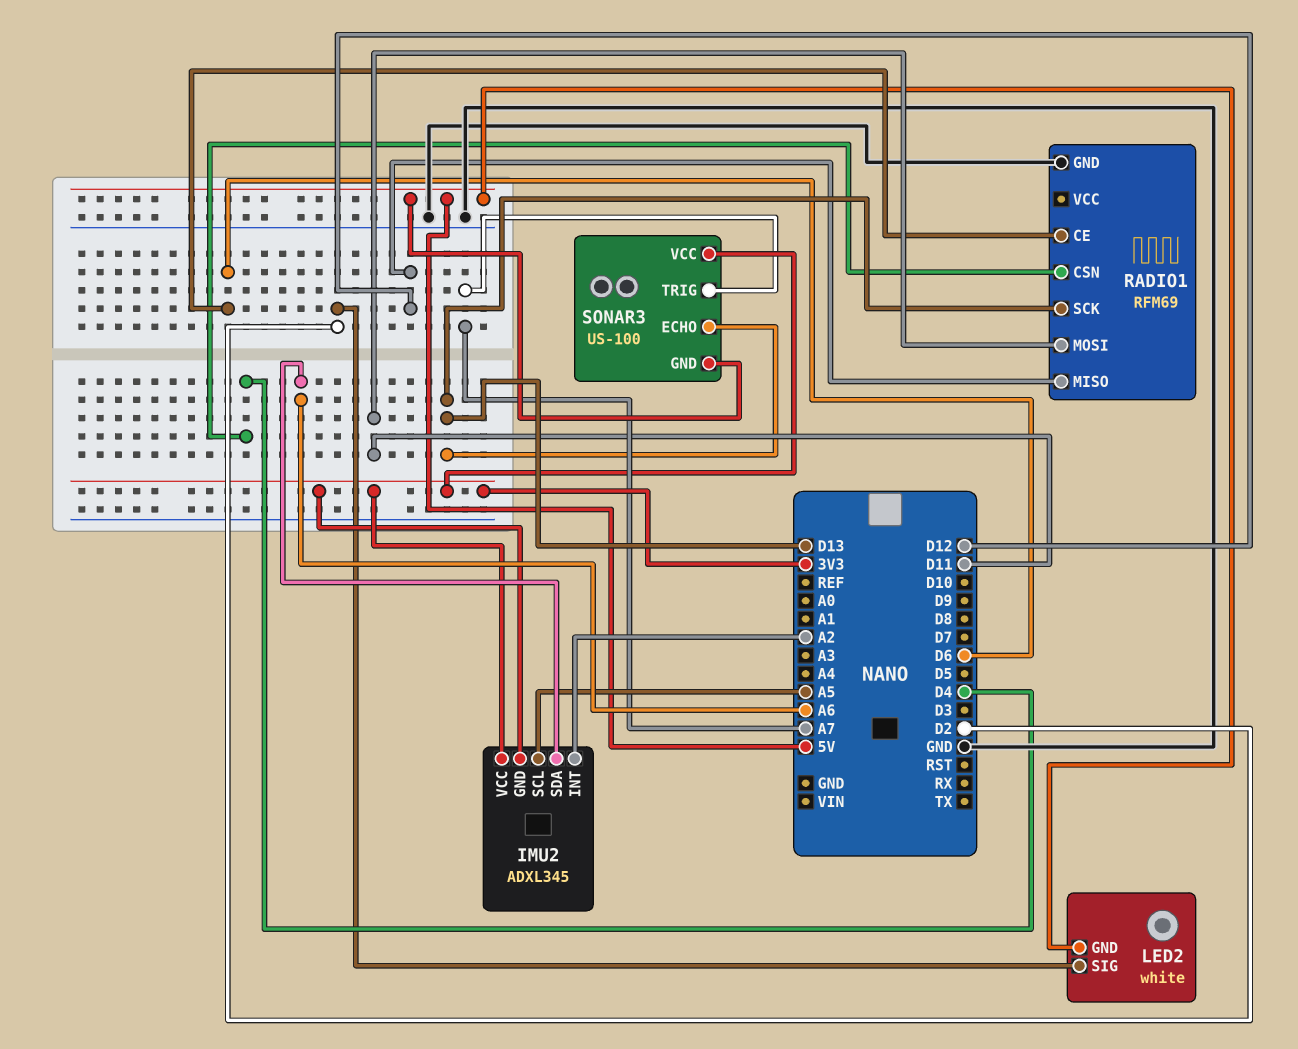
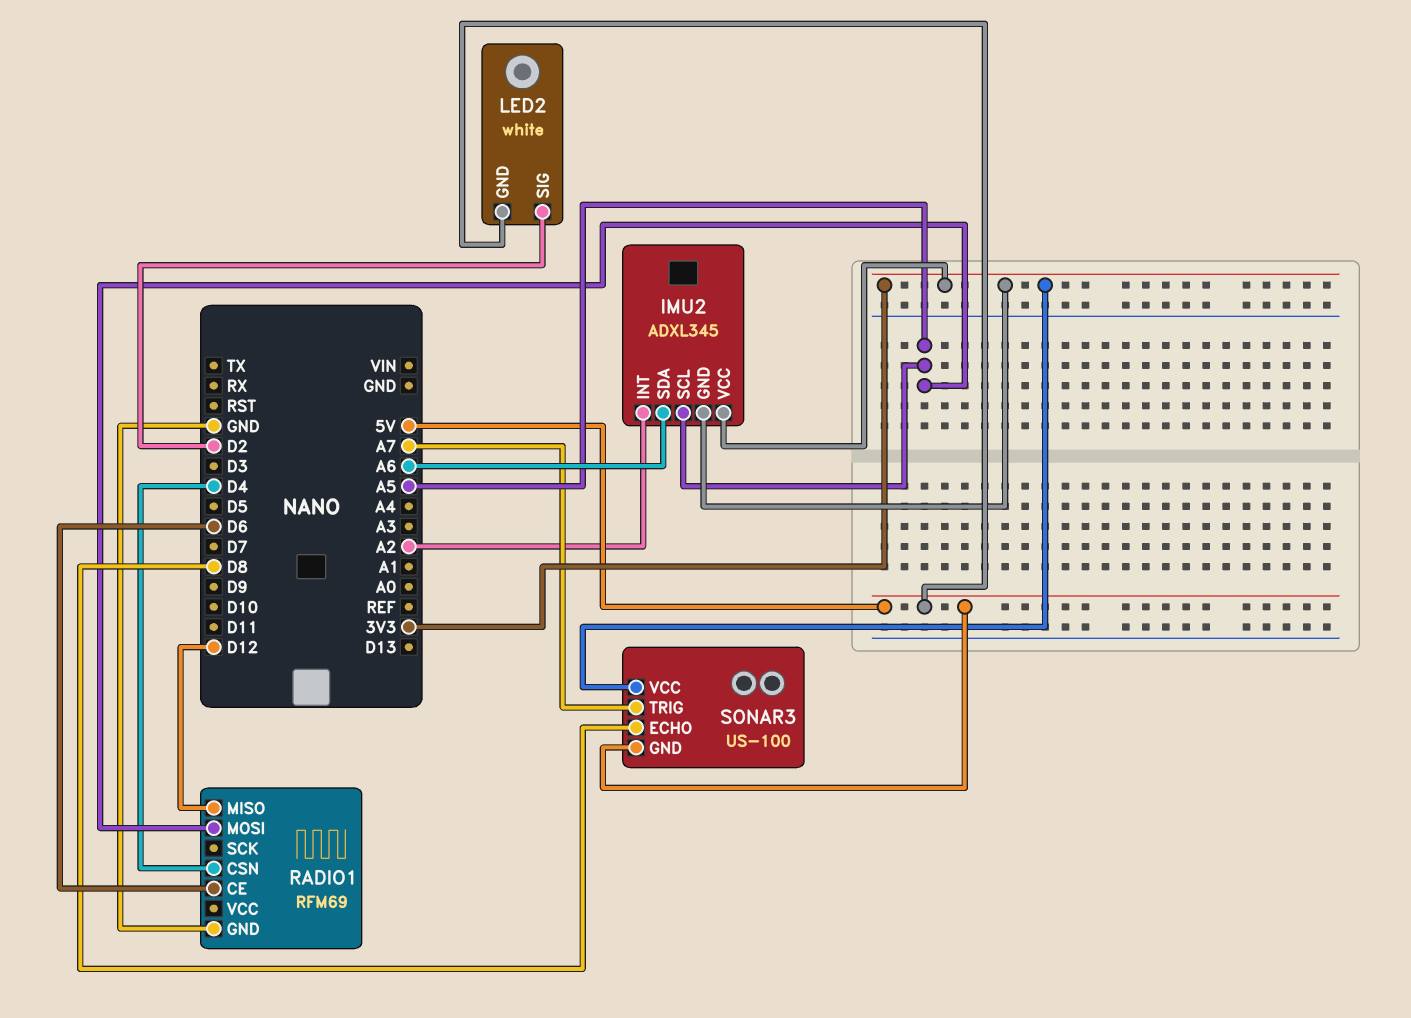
RADIO1 pin MOSI: D11 -> A5
RADIO1 pin SCK: D13 -> none
SONAR3 pin ECHO: D13 -> D8

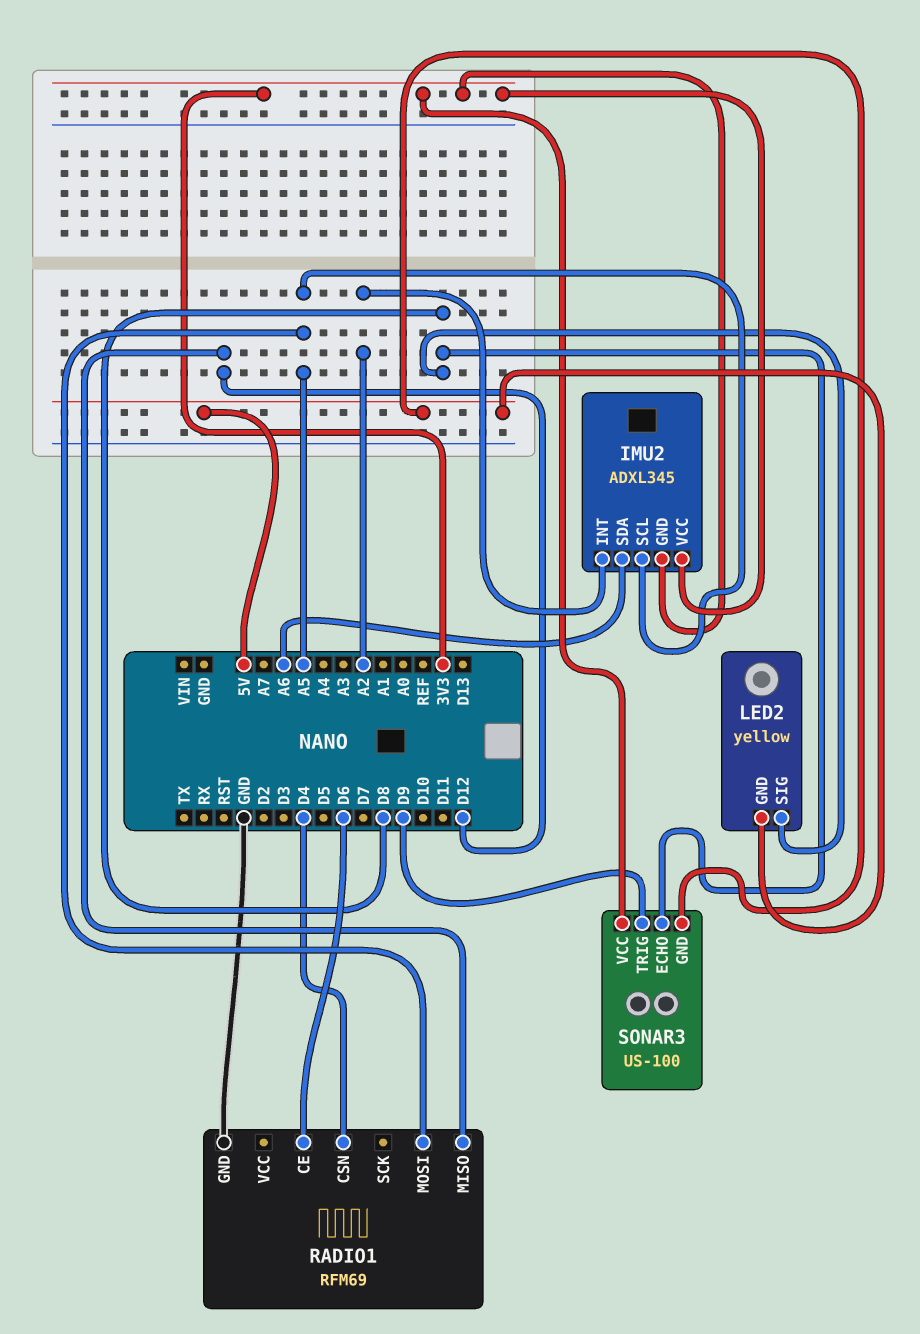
LED2: white -> yellow
LED2 pin SIG: D2 -> D8
SONAR3 pin TRIG: A7 -> D9

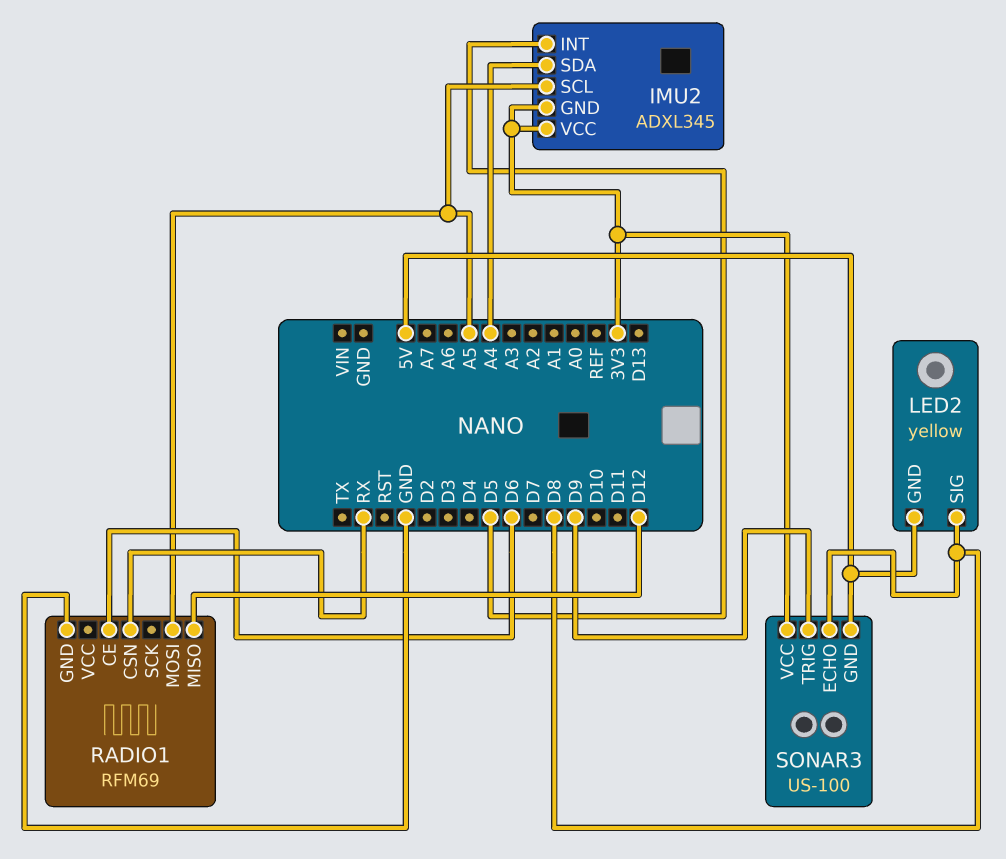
IMU2 pin INT: A2 -> D5
IMU2 pin SDA: A6 -> A4
RADIO1 pin CSN: D4 -> RX

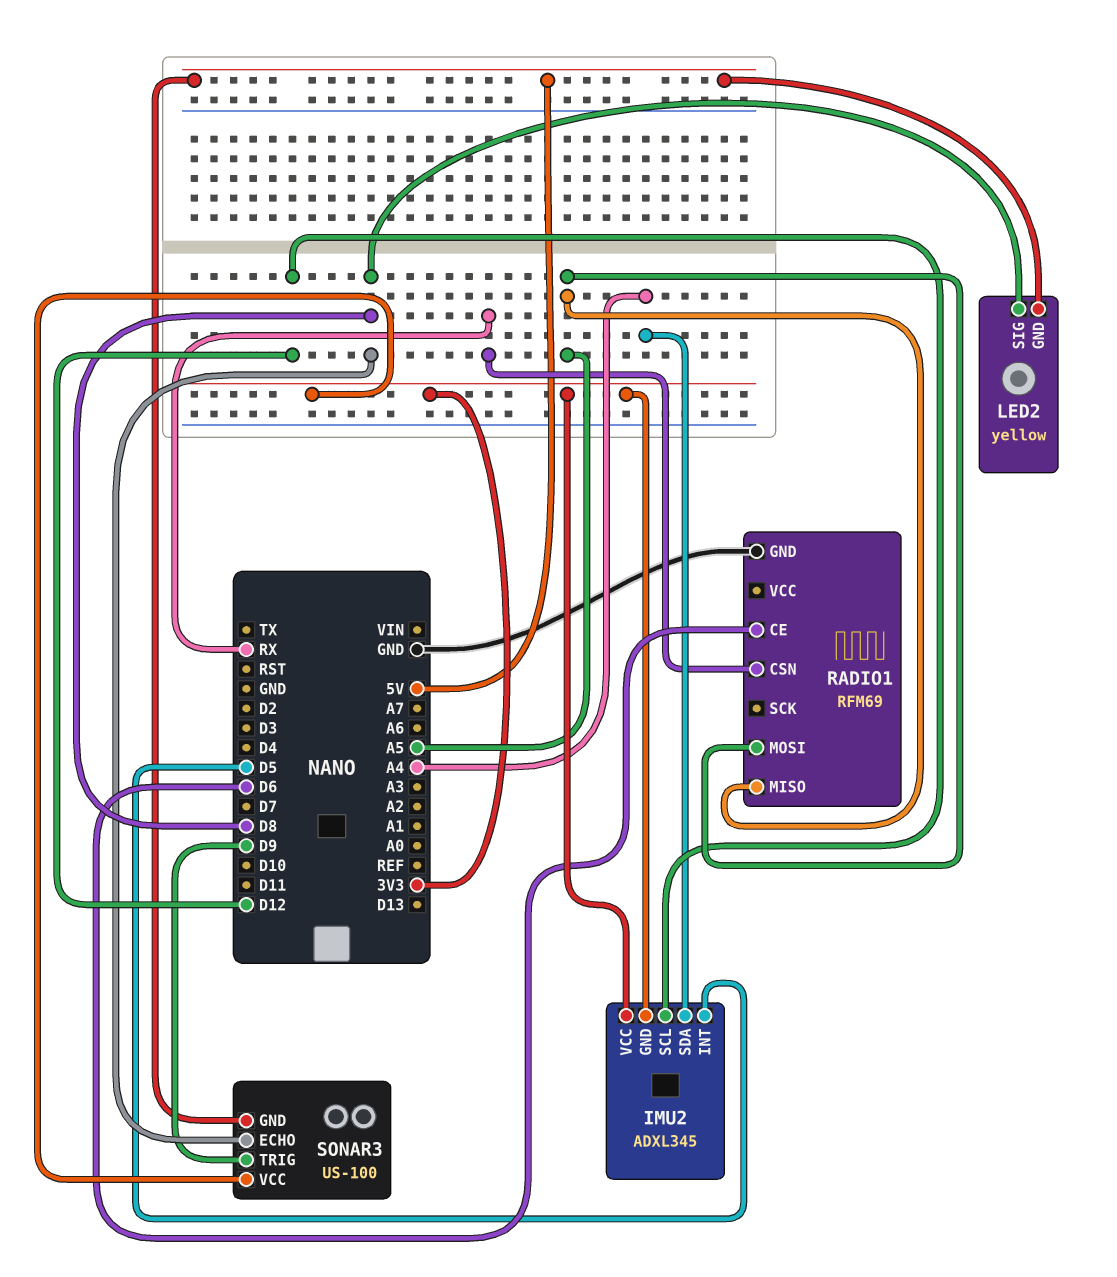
IMU2 pin SCL: A5 -> D12
RADIO1 pin MISO: D12 -> A5

